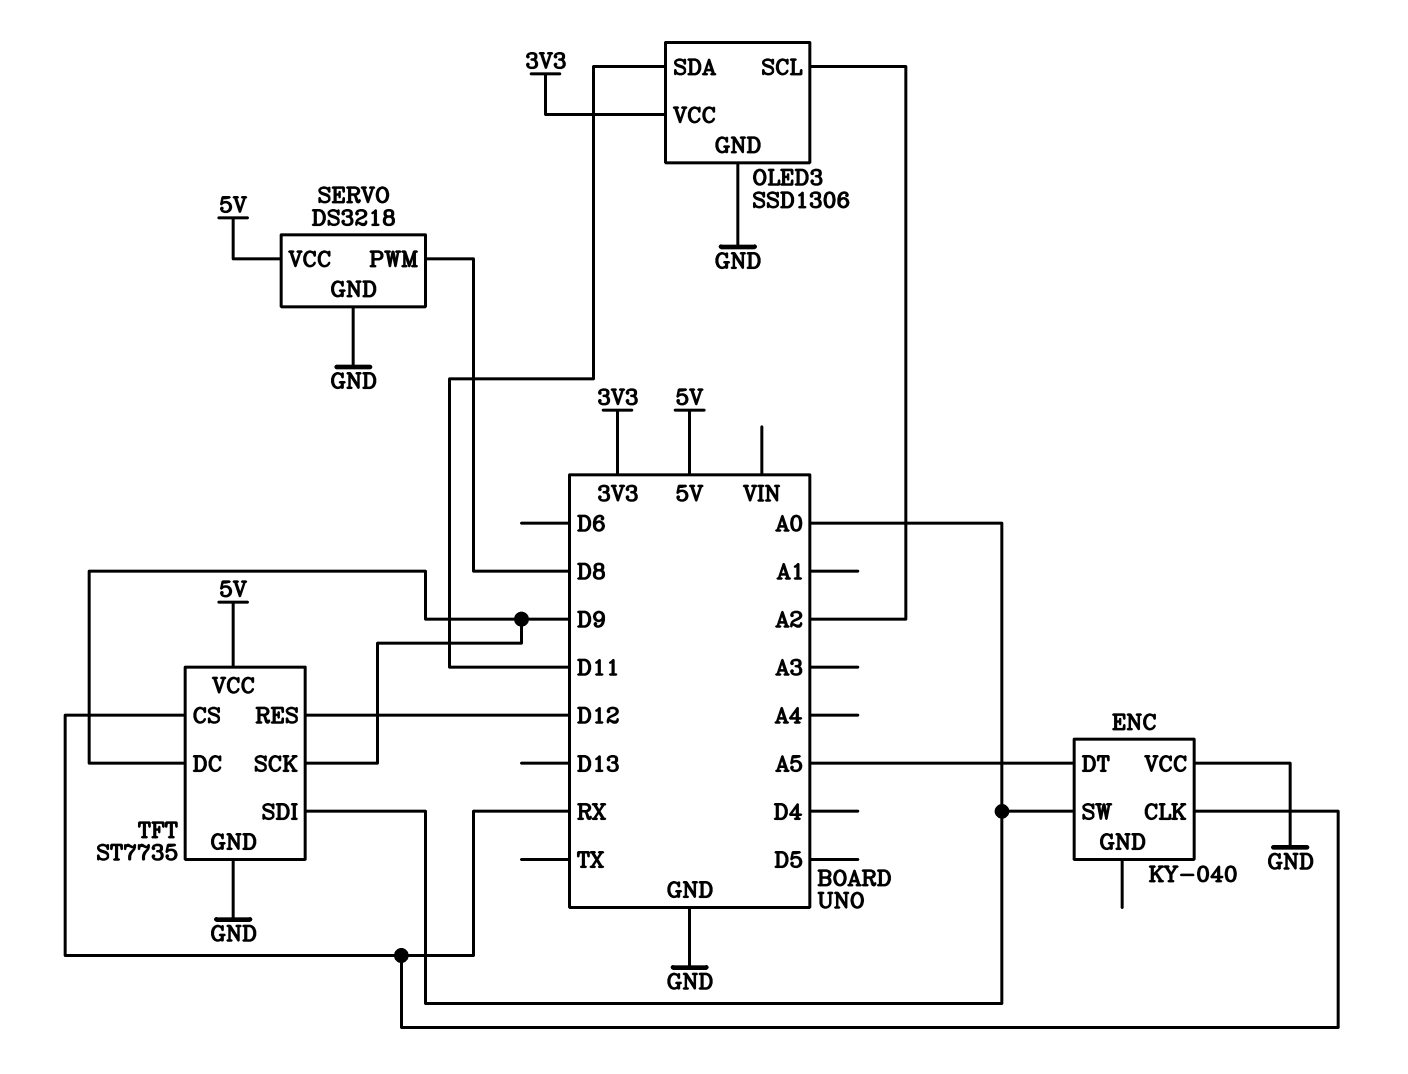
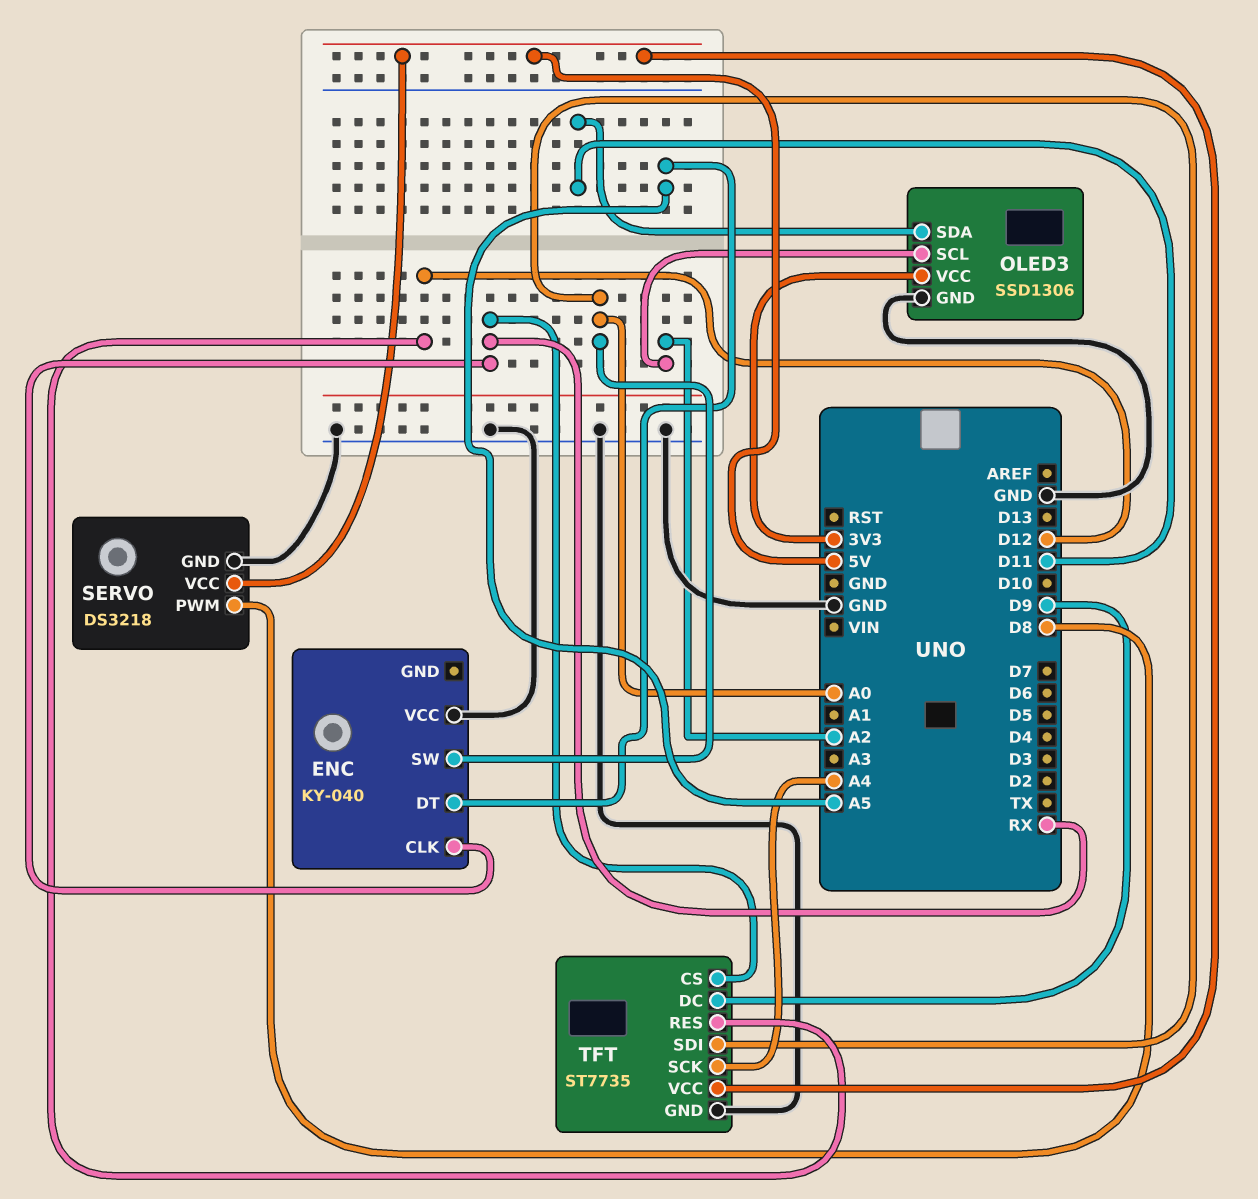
TFT pin SCK: D9 -> A4

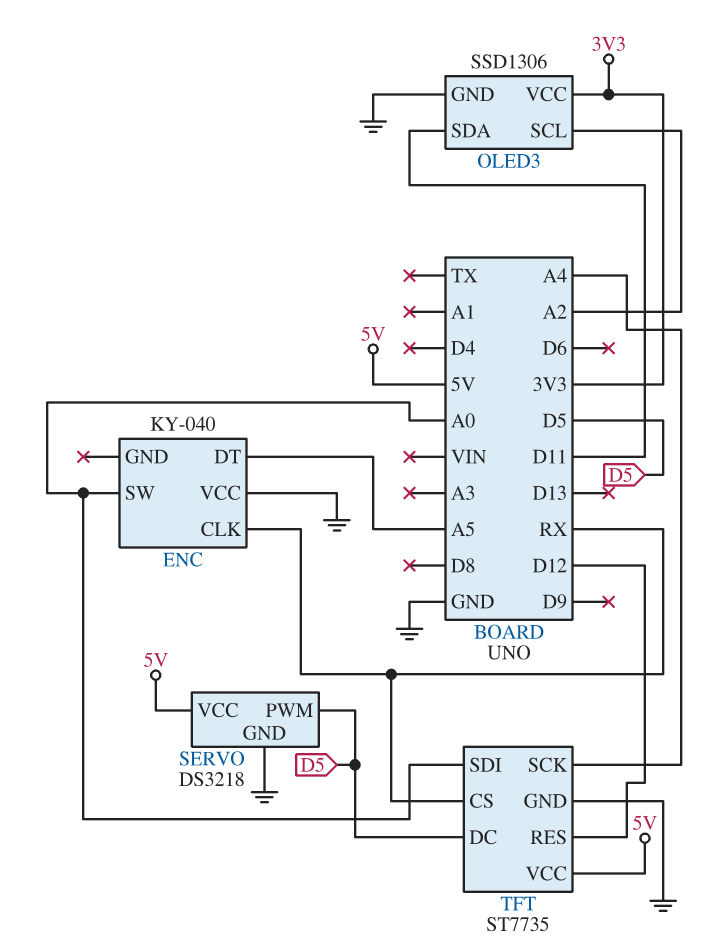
SERVO pin PWM: D8 -> D5
TFT pin DC: D9 -> D5

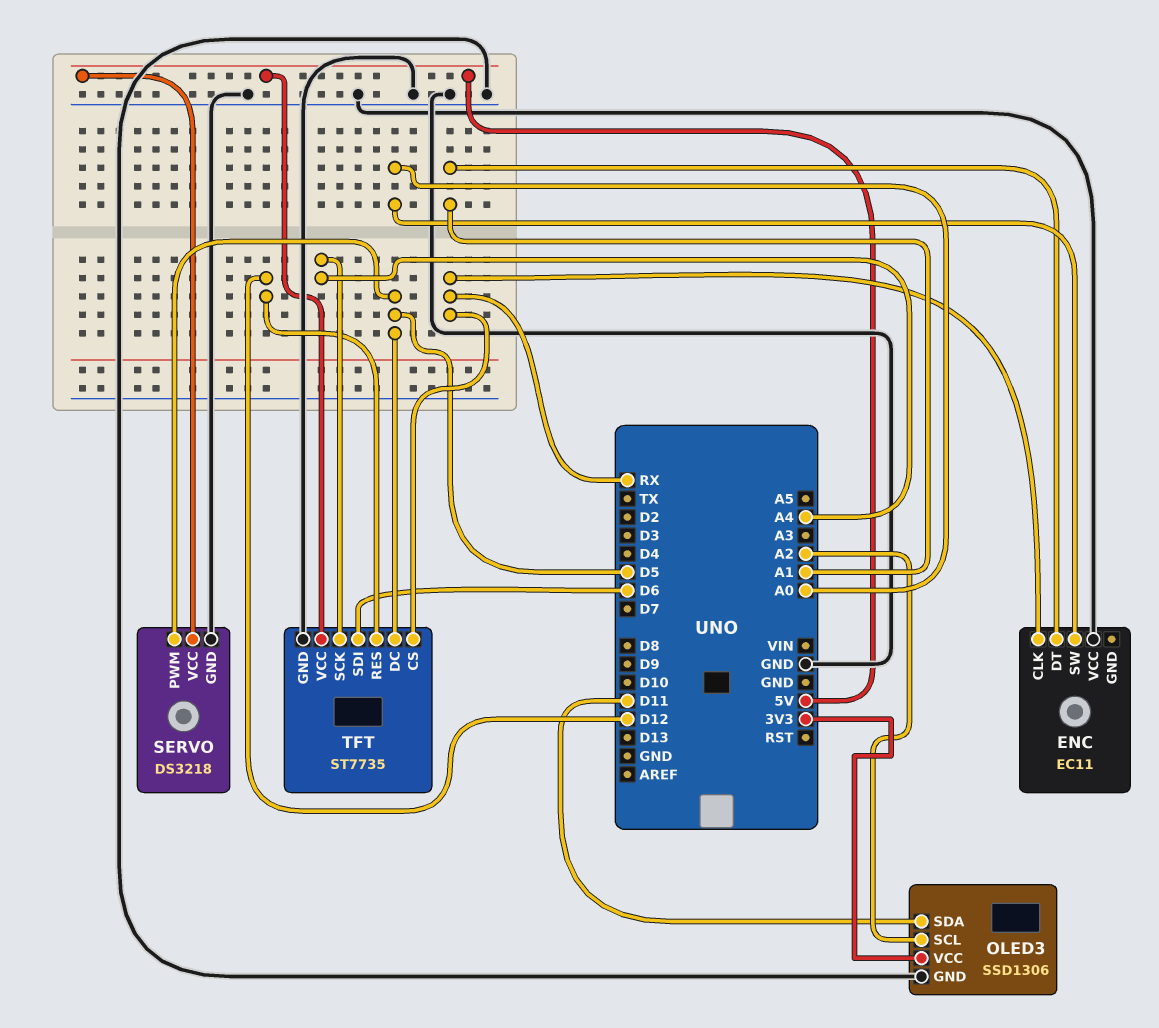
ENC: KY-040 -> EC11
ENC pin DT: A5 -> A1
TFT pin SDI: A0 -> D6

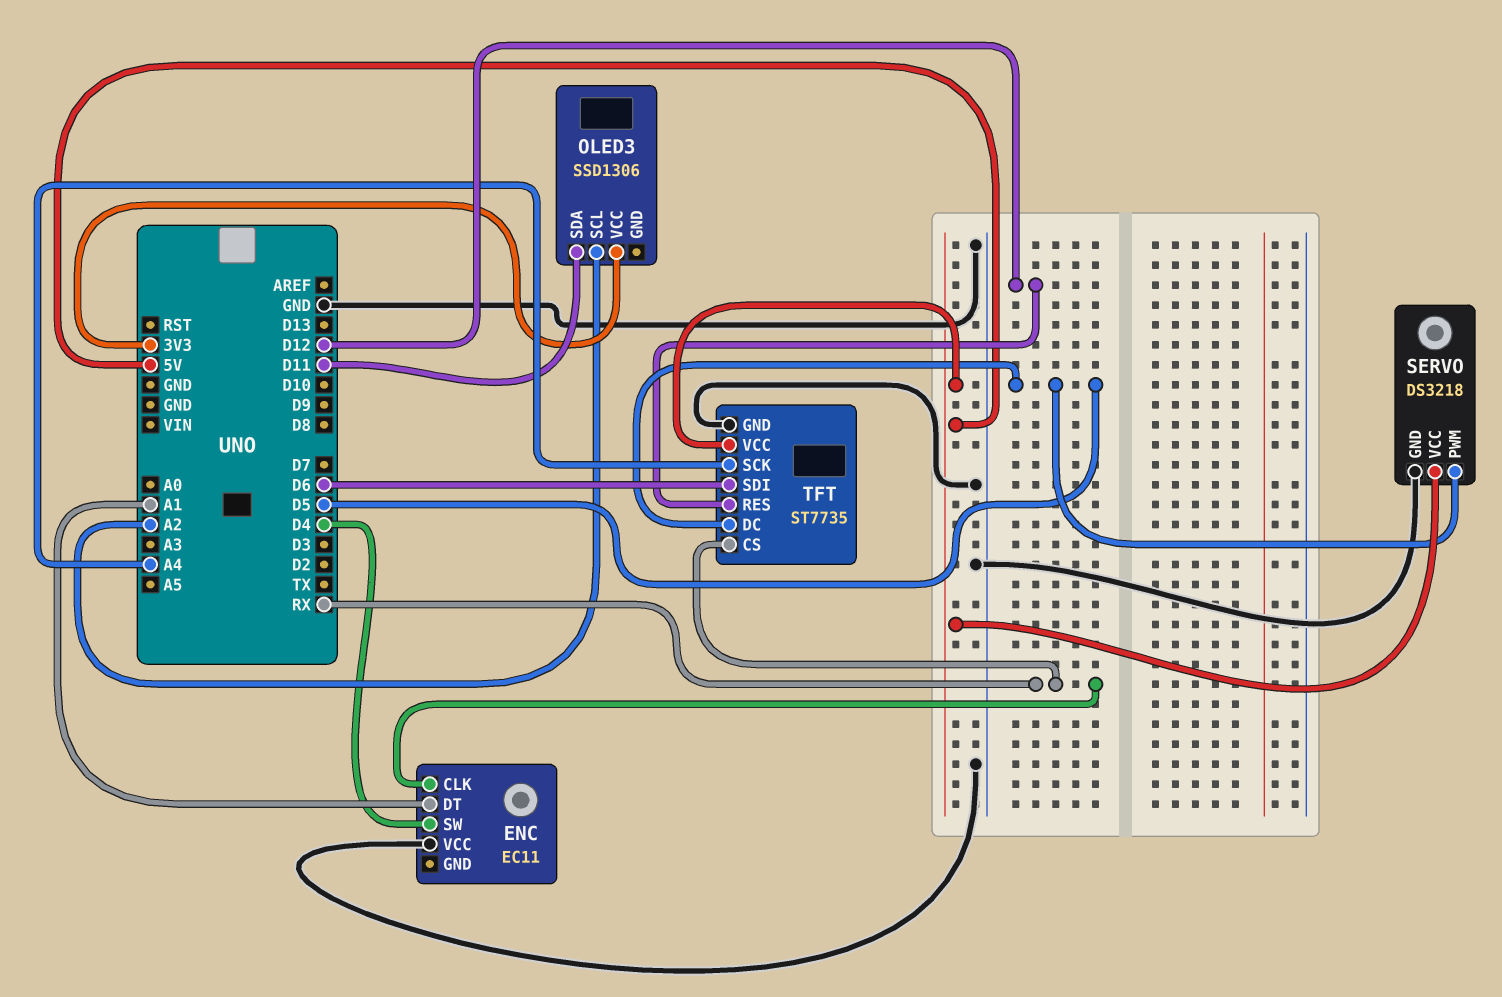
ENC pin SW: A0 -> D4
OLED3 pin GND: GND -> none

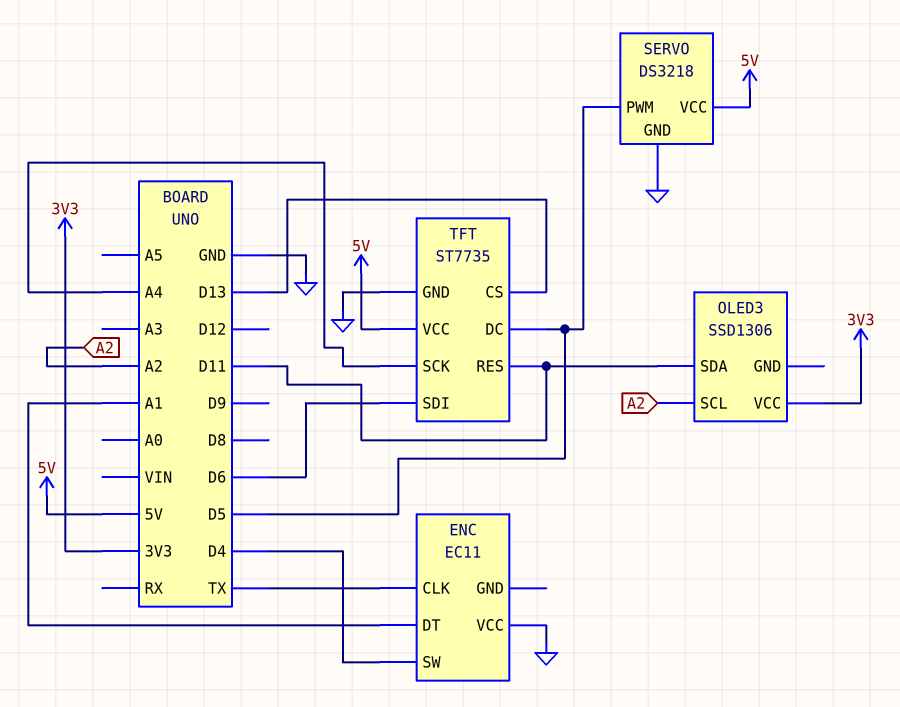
ENC pin CLK: RX -> TX
TFT pin CS: RX -> D13
TFT pin RES: D12 -> D11

